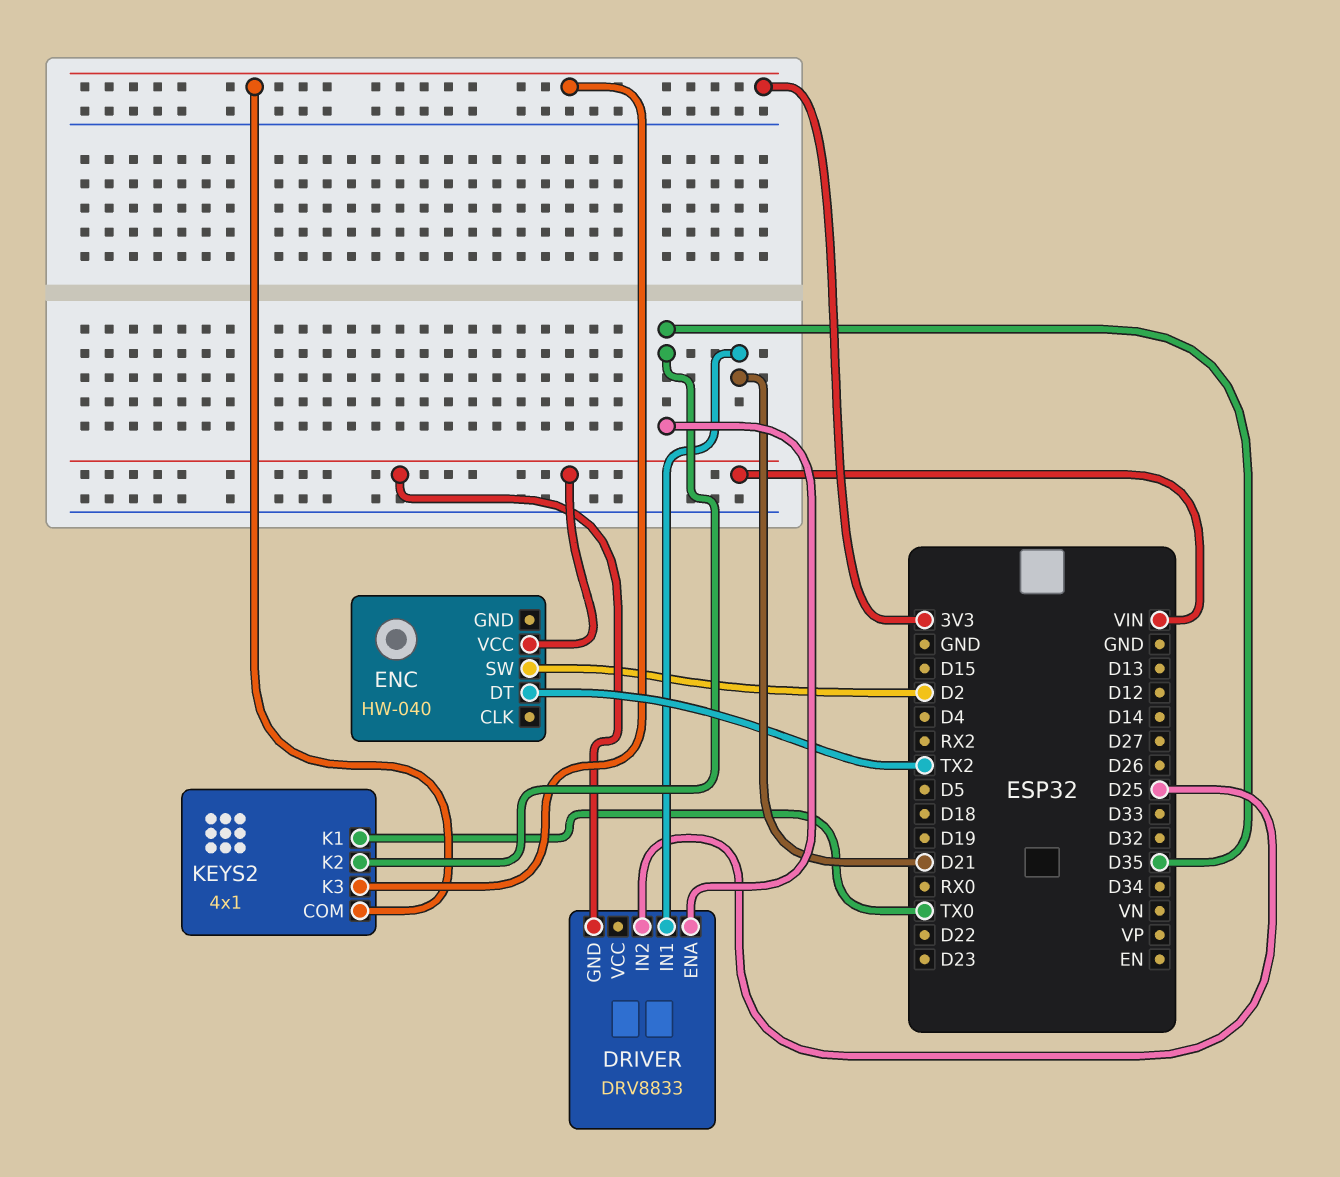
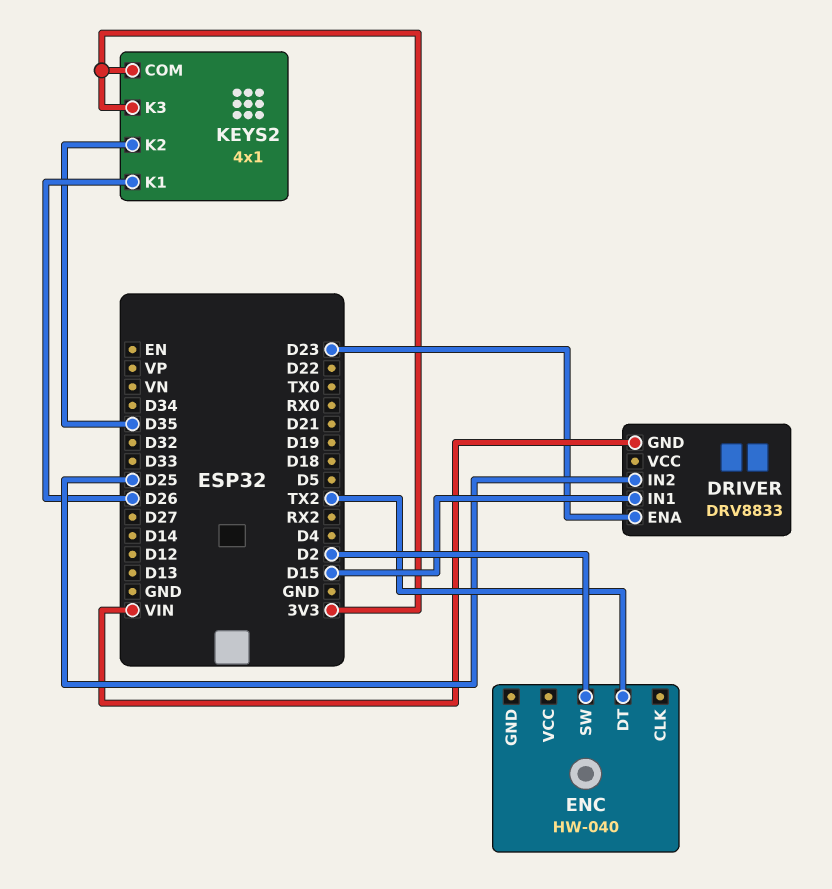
DRIVER pin ENA: D35 -> D23
DRIVER pin IN1: D21 -> D15
ENC pin VCC: VIN -> none
KEYS2 pin K1: TX0 -> D26

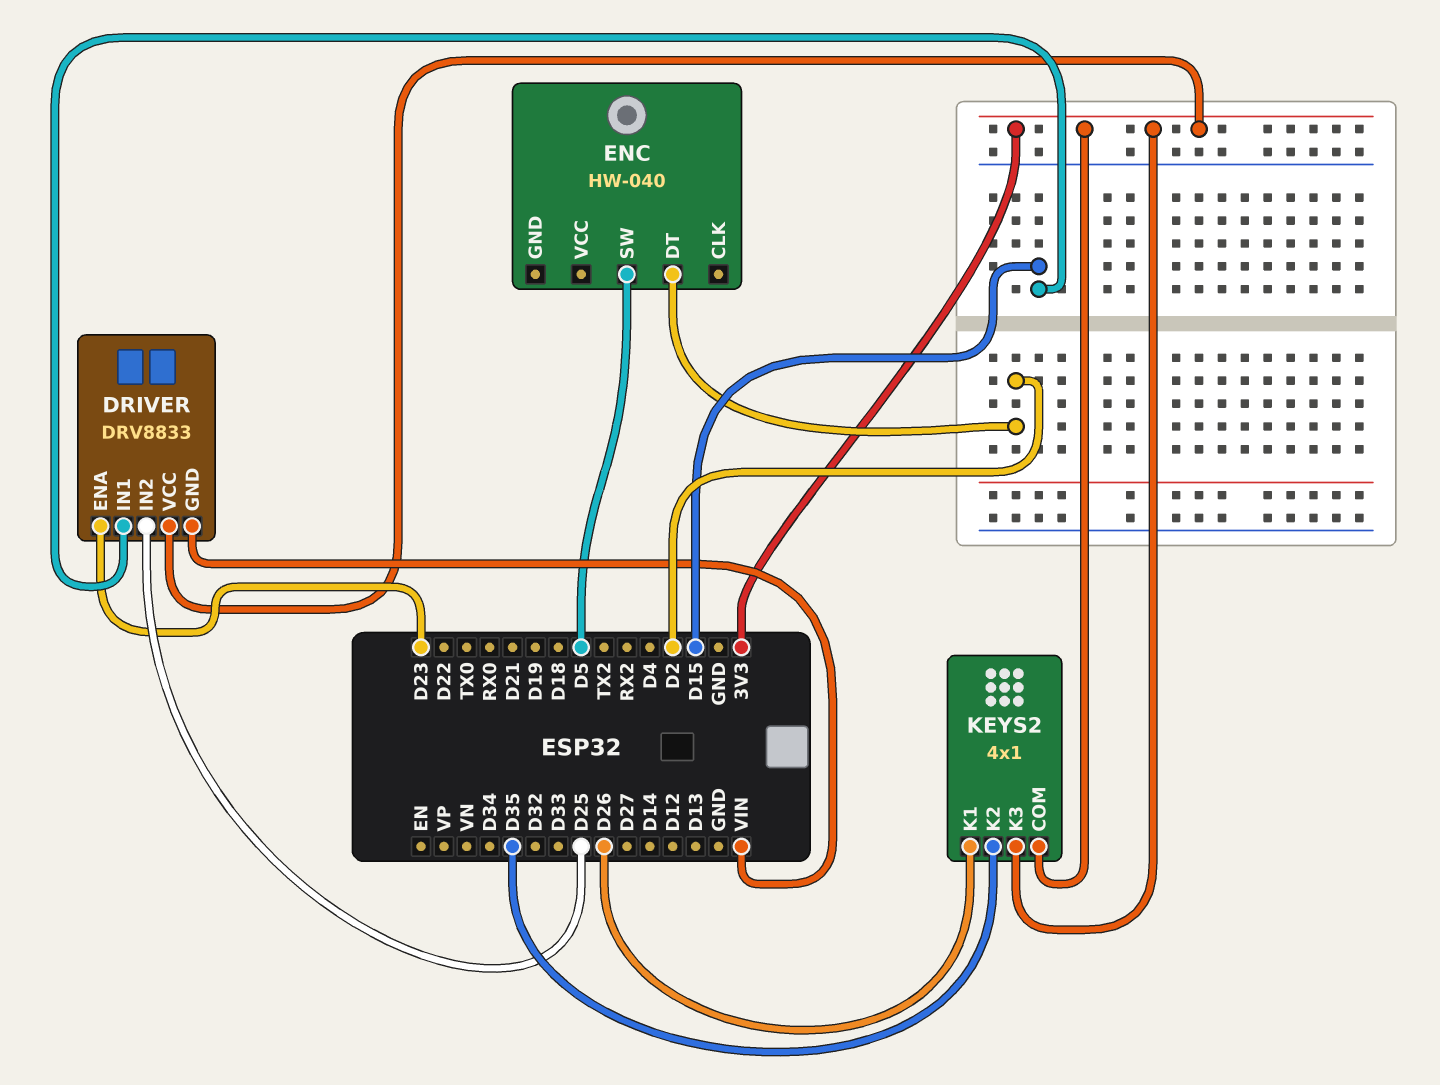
DRIVER pin VCC: none -> 3V3
ENC pin DT: TX2 -> D2
ENC pin SW: D2 -> D5

